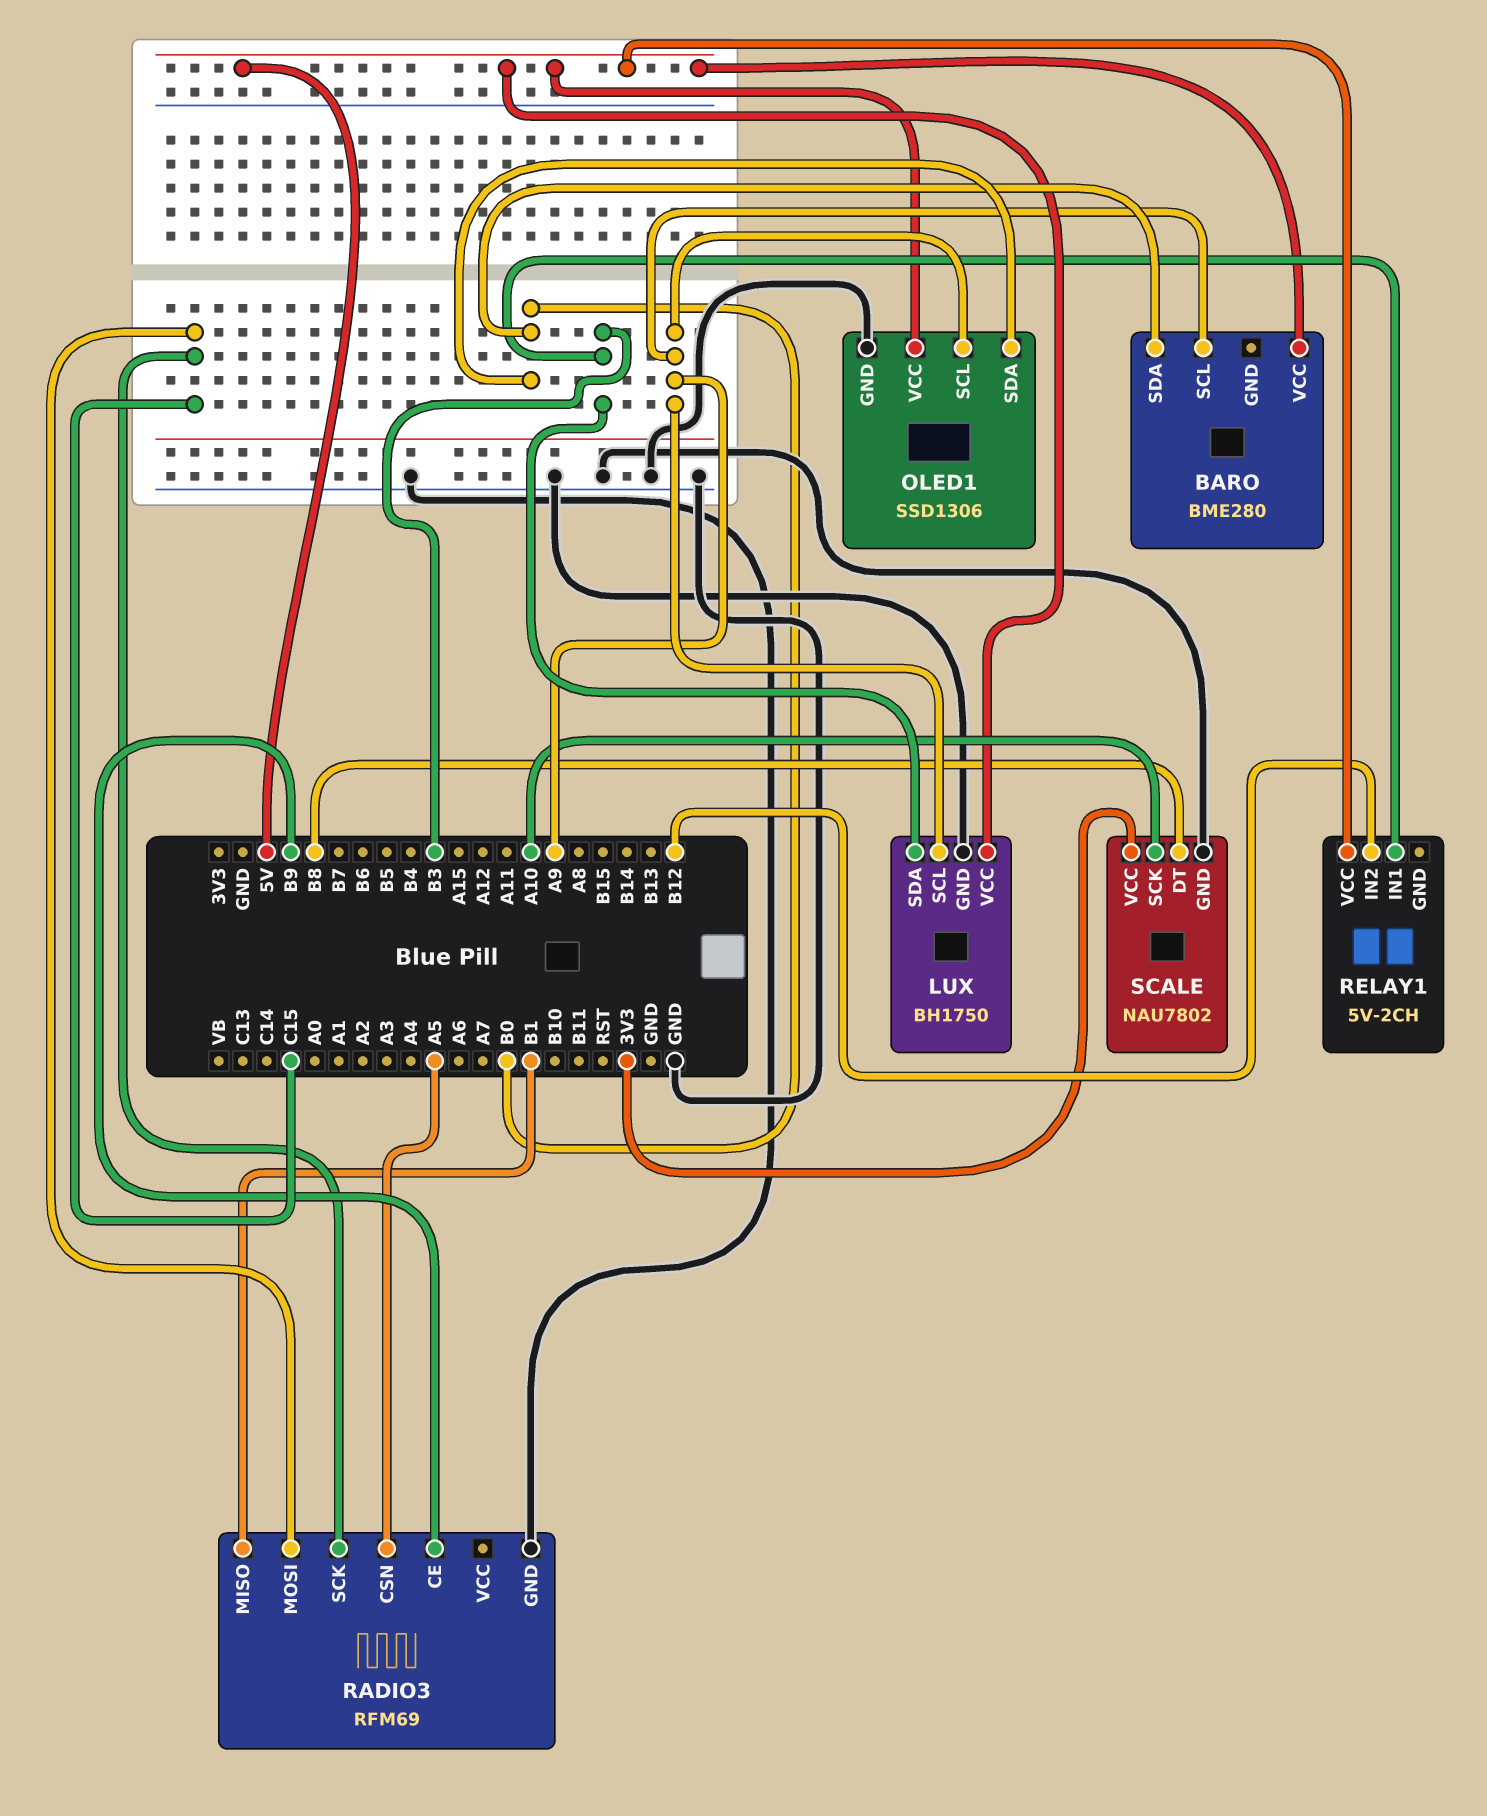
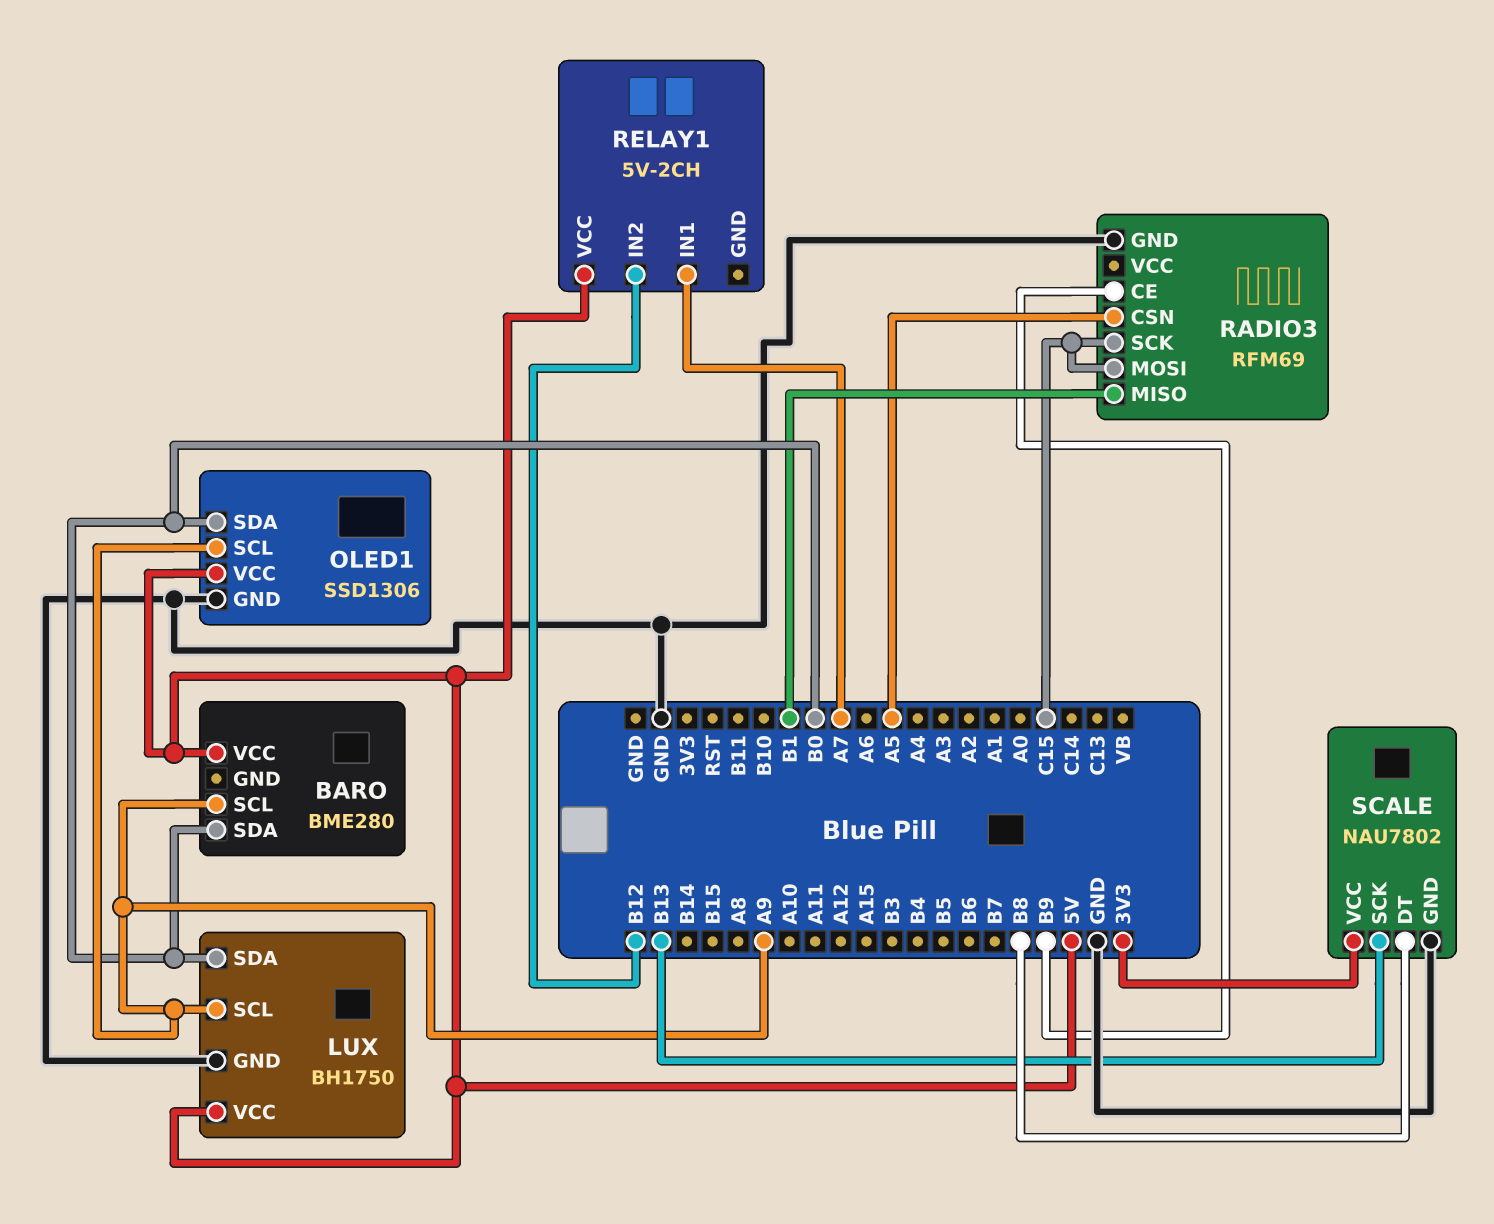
LUX pin SDA: B3 -> B0
RELAY1 pin IN1: B3 -> A7
SCALE pin SCK: A10 -> B13

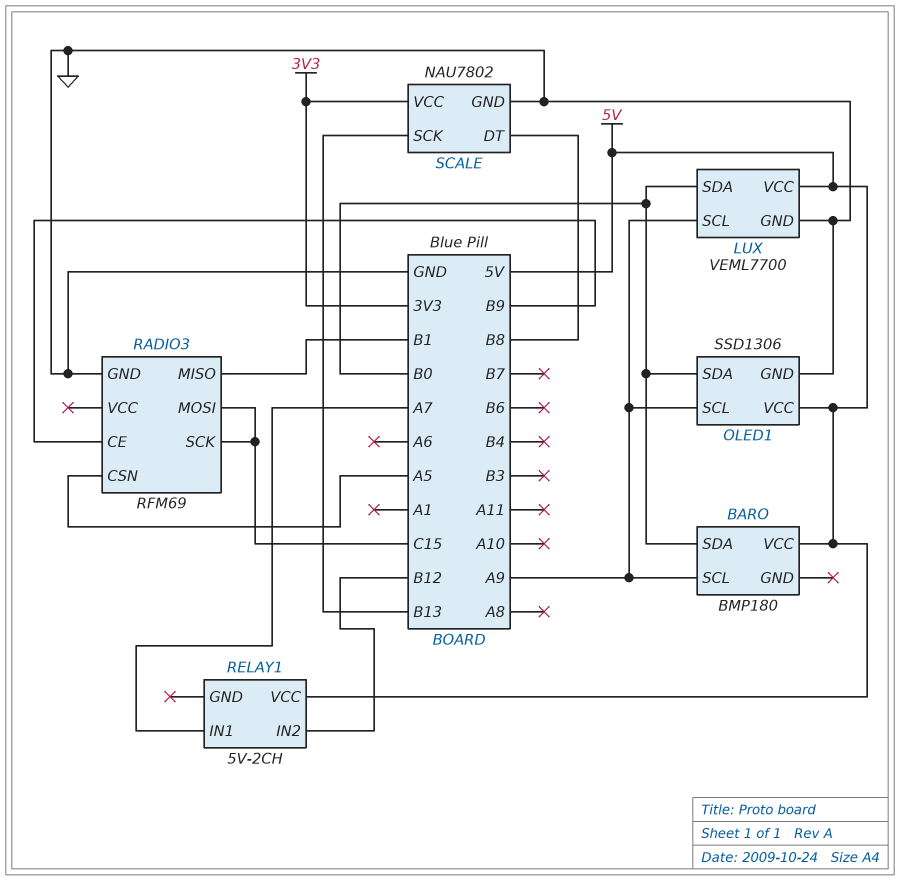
BARO: BME280 -> BMP180
LUX: BH1750 -> VEML7700

